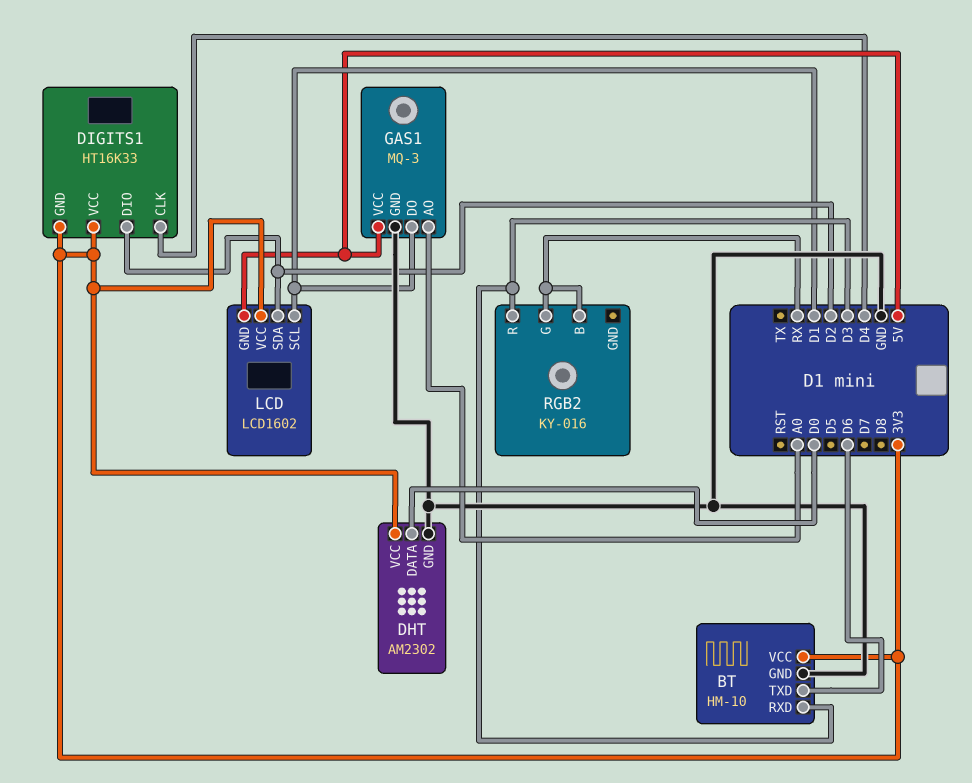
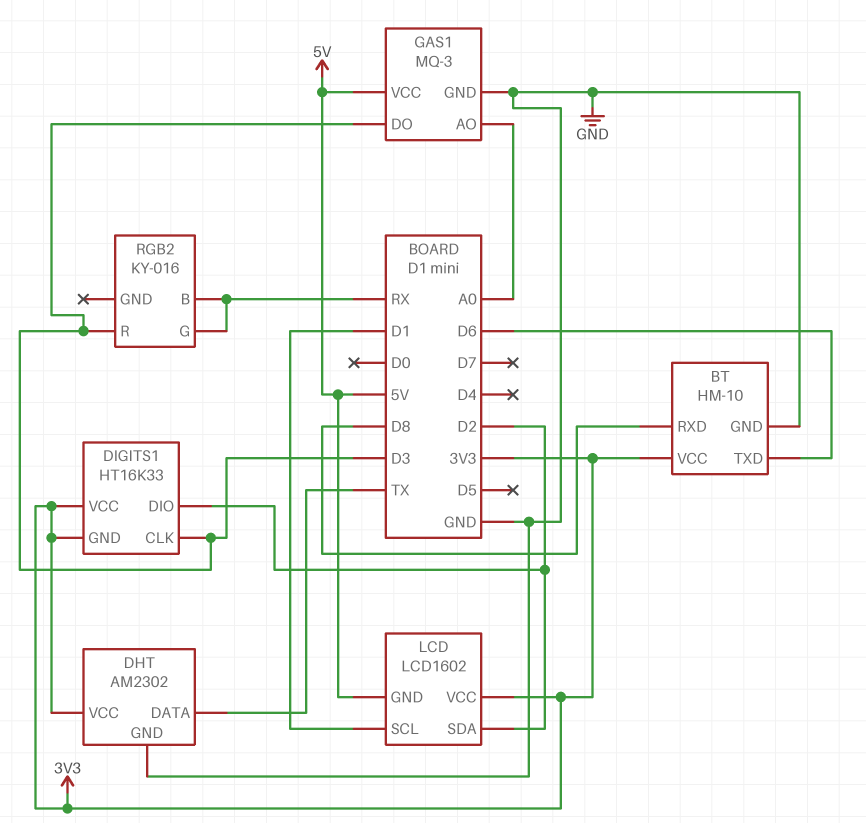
BT pin RXD: D3 -> D8
DHT pin DATA: D0 -> TX
DIGITS1 pin CLK: D4 -> D3
GAS1 pin DO: D1 -> D3

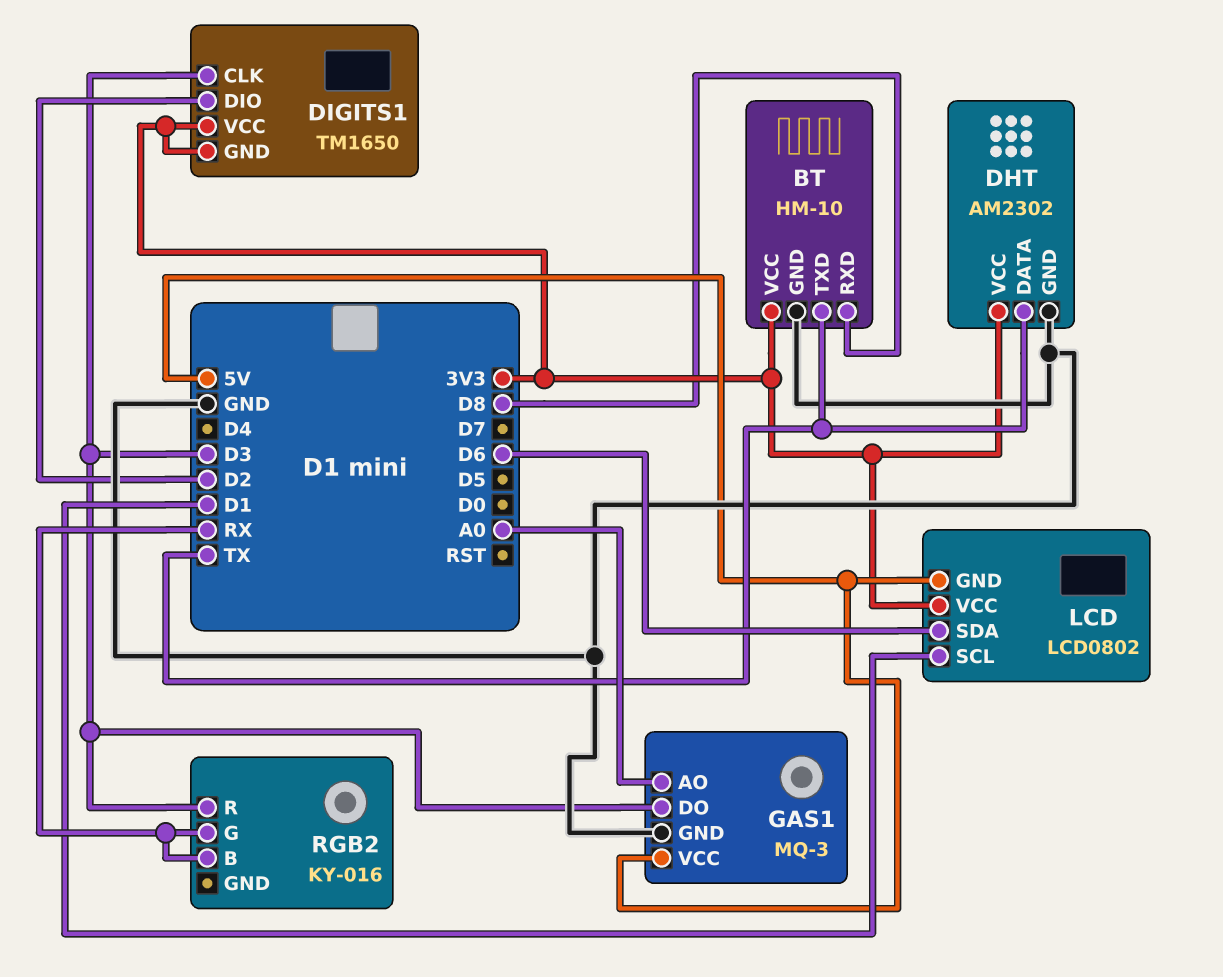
BT pin TXD: D6 -> TX
DIGITS1: HT16K33 -> TM1650
LCD: LCD1602 -> LCD0802
LCD pin SDA: D2 -> D6

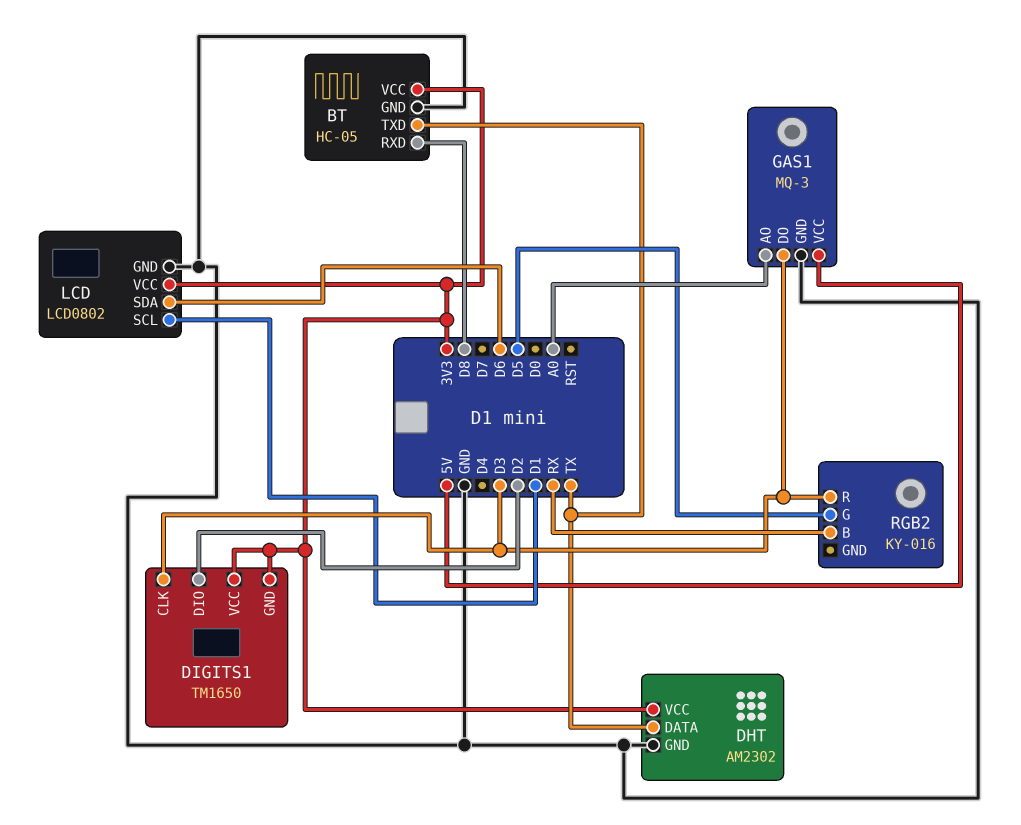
BT: HM-10 -> HC-05
LCD pin GND: 5V -> GND
RGB2 pin G: RX -> D5

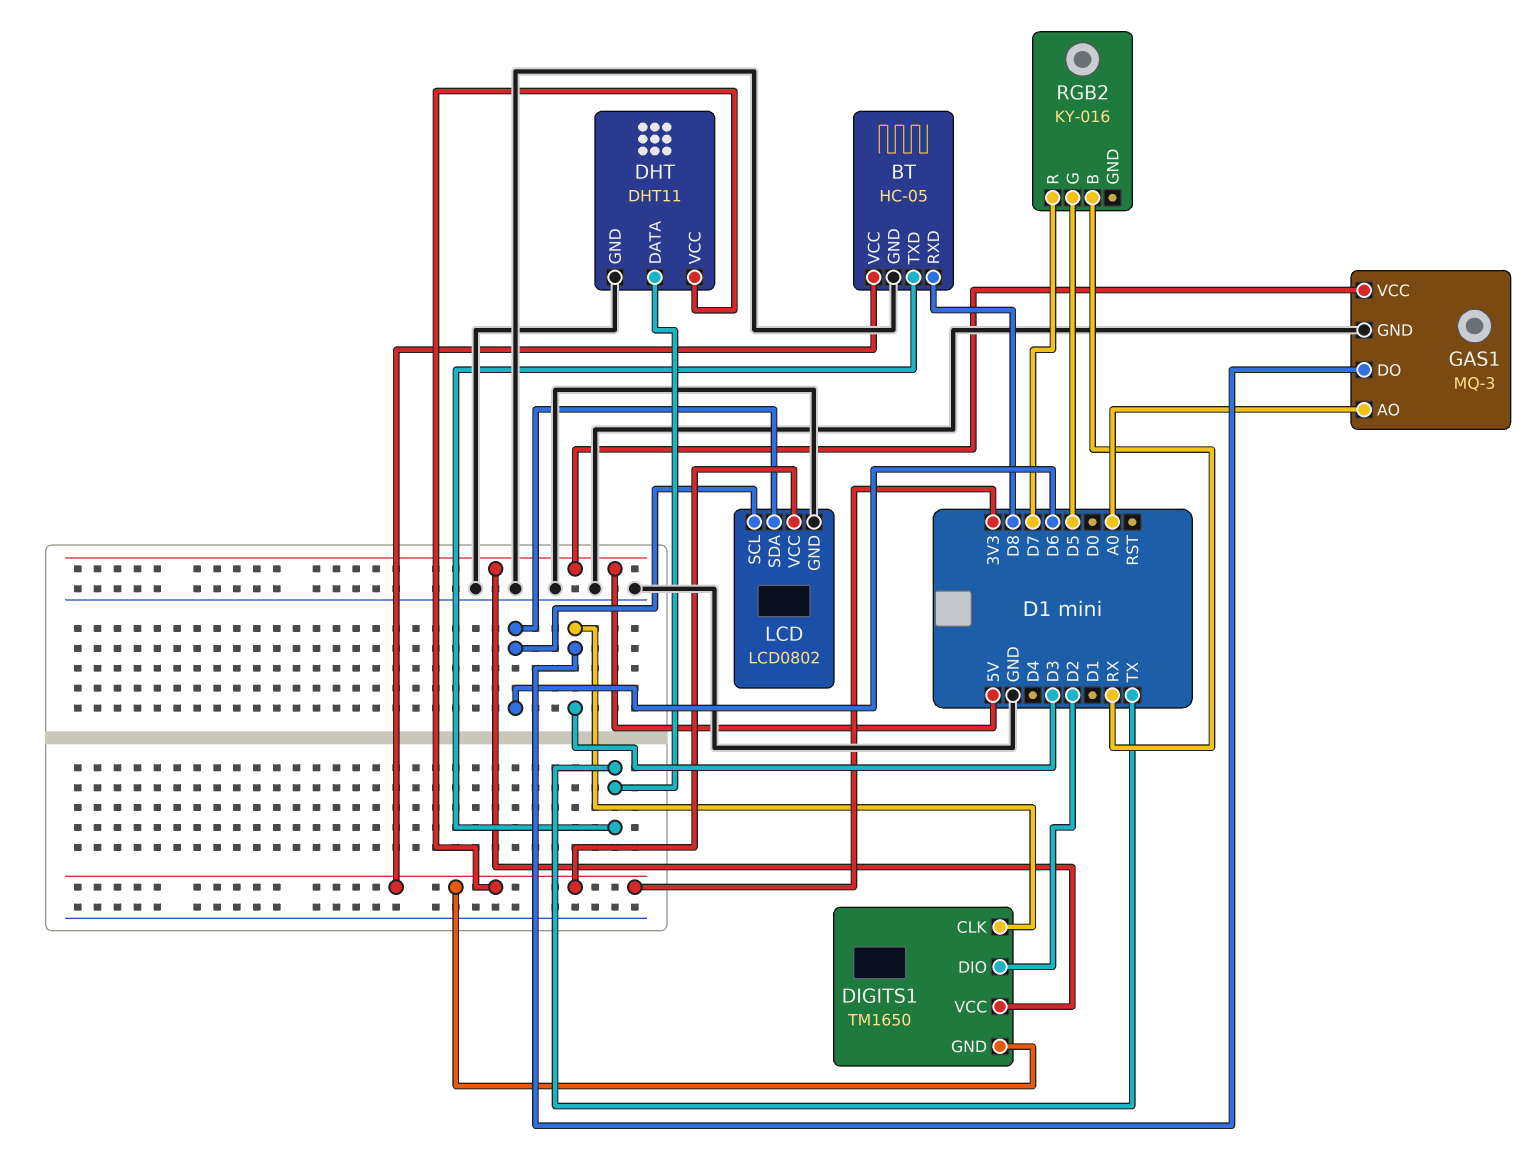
DHT: AM2302 -> DHT11
DIGITS1 pin VCC: 3V3 -> 5V
LCD pin SCL: D1 -> D6
RGB2 pin R: D3 -> D7

